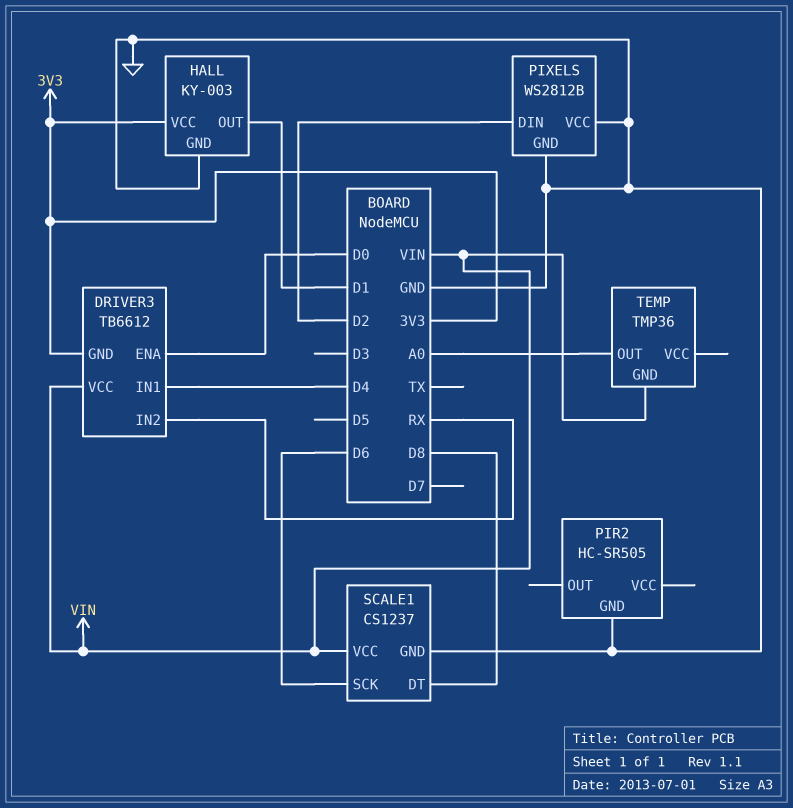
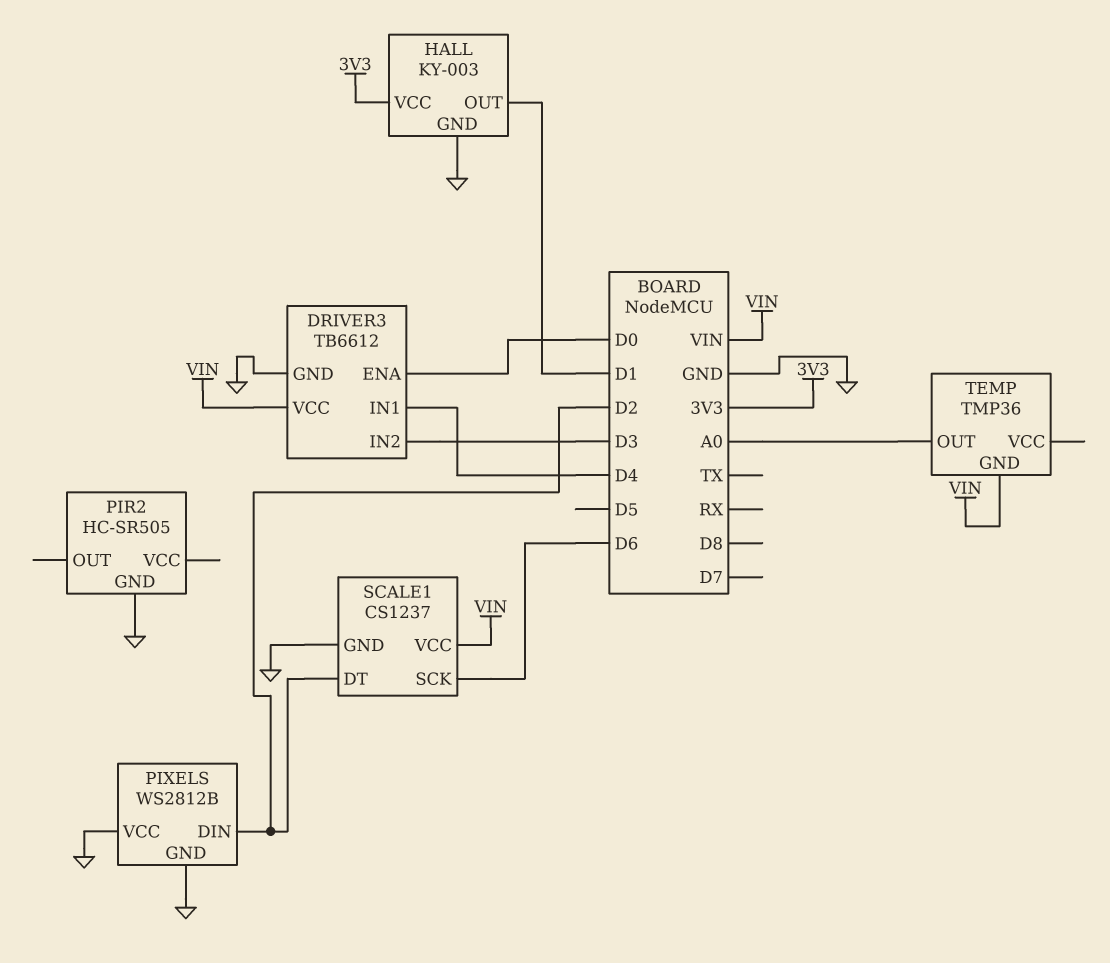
DRIVER3 pin GND: 3V3 -> GND
DRIVER3 pin IN2: RX -> D3
SCALE1 pin DT: D8 -> D2

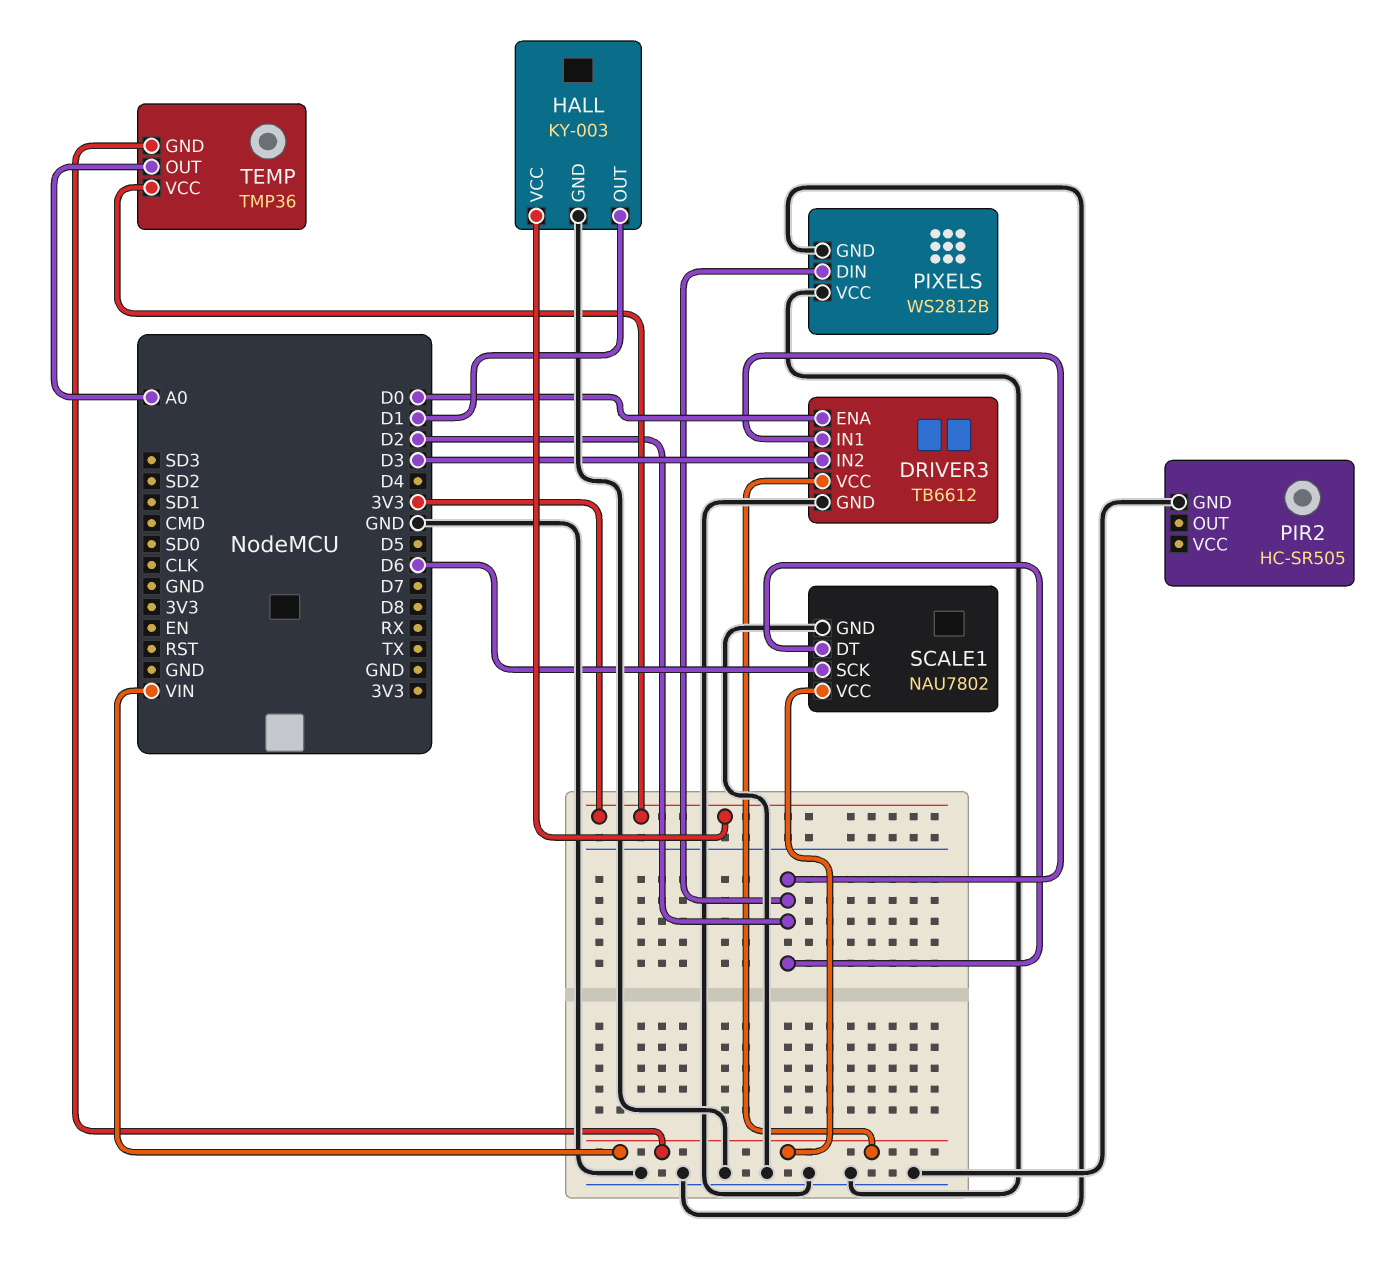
DRIVER3 pin IN1: D4 -> D2
SCALE1: CS1237 -> NAU7802
TEMP pin VCC: none -> 3V3

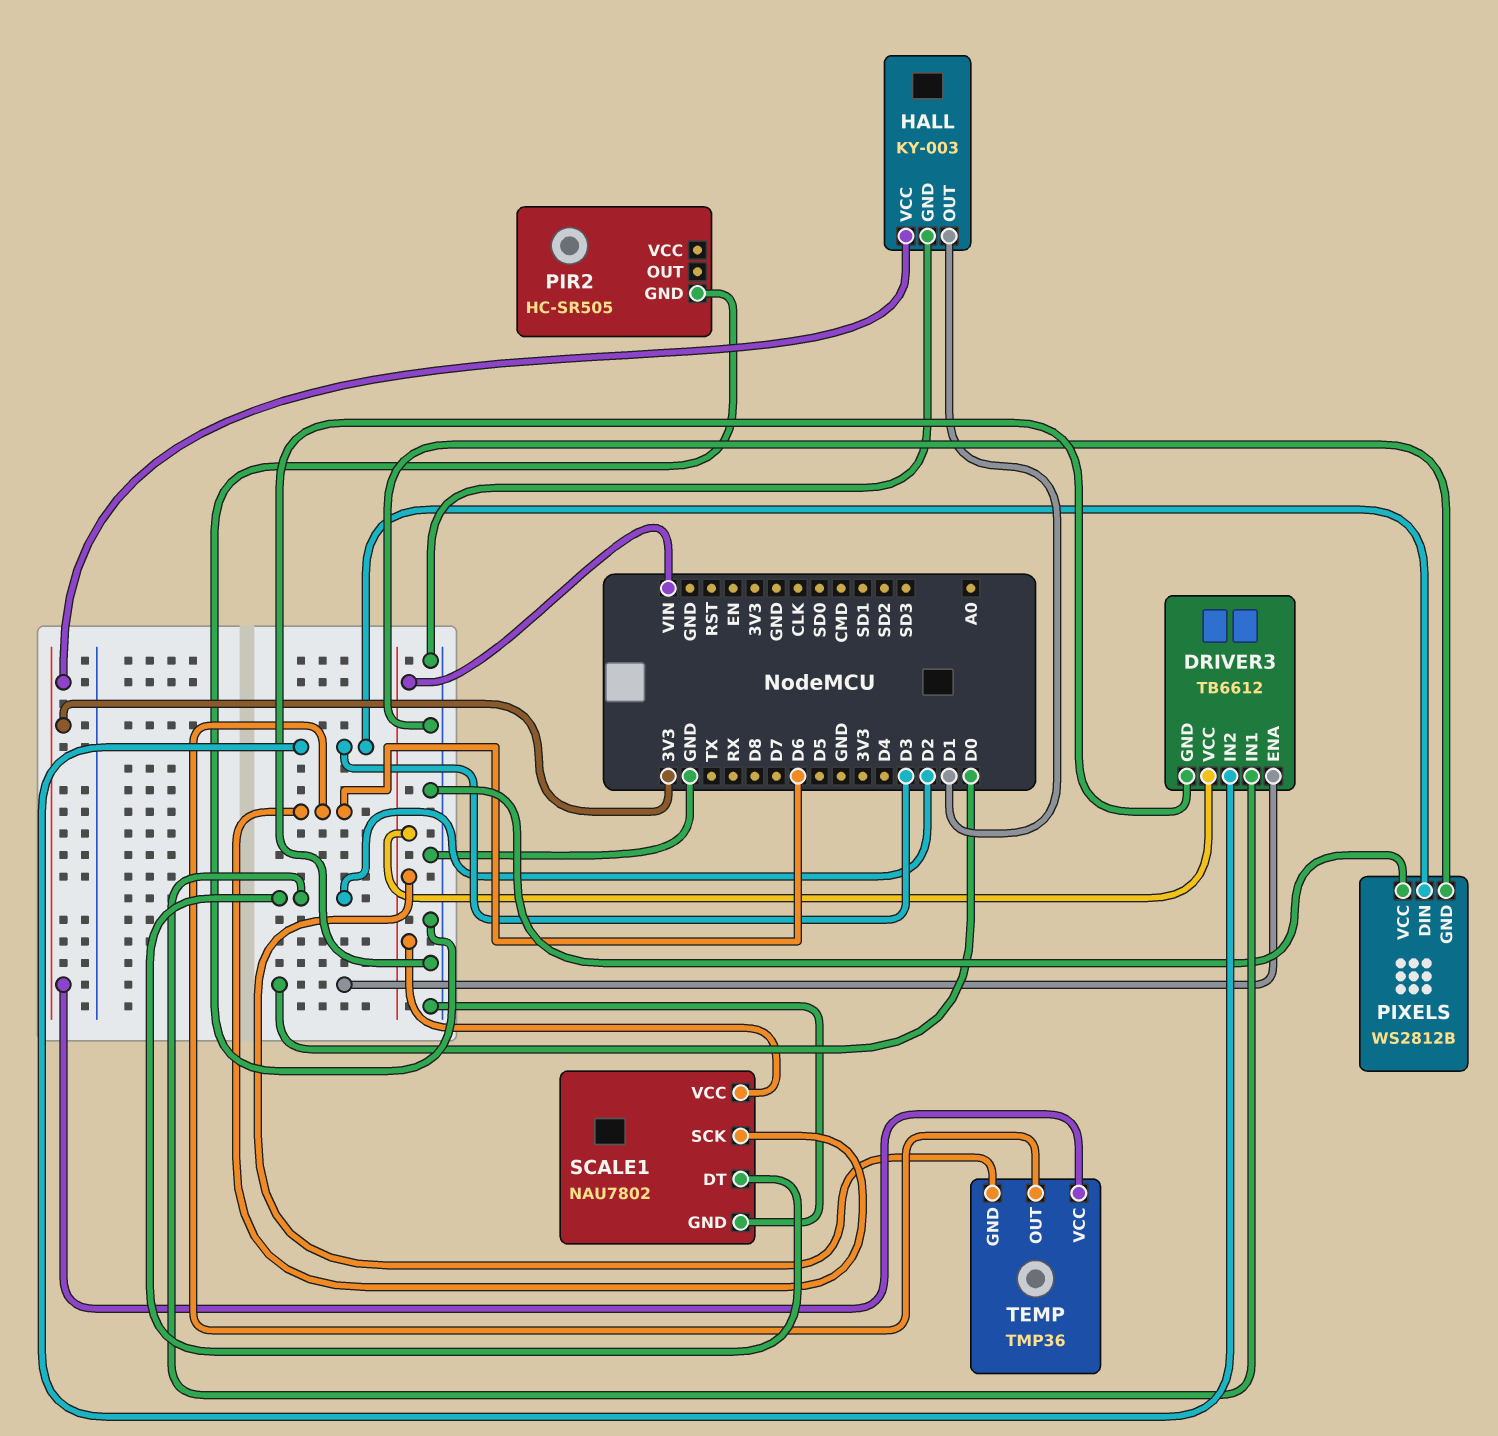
PIXELS pin DIN: D2 -> D3
TEMP pin OUT: A0 -> D6

